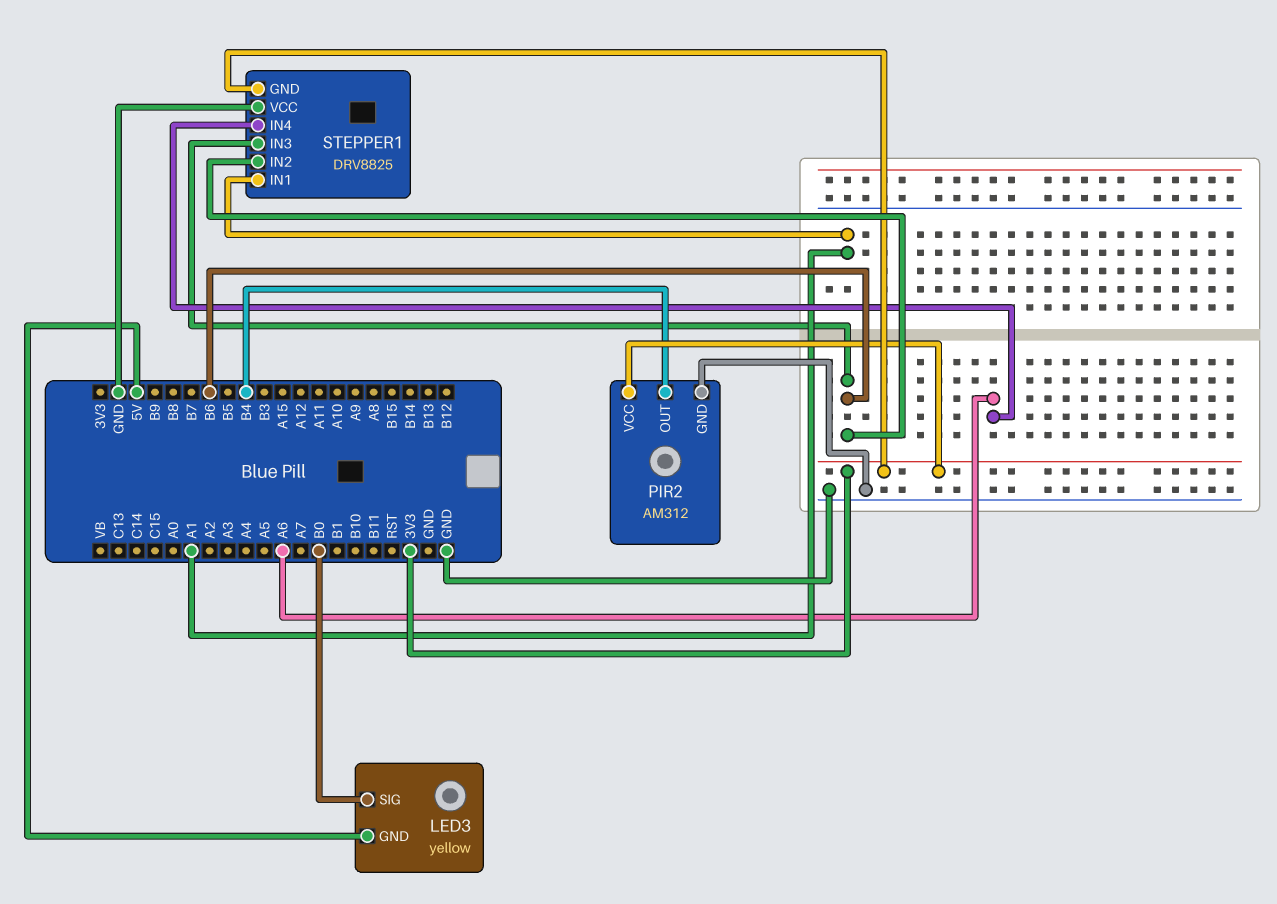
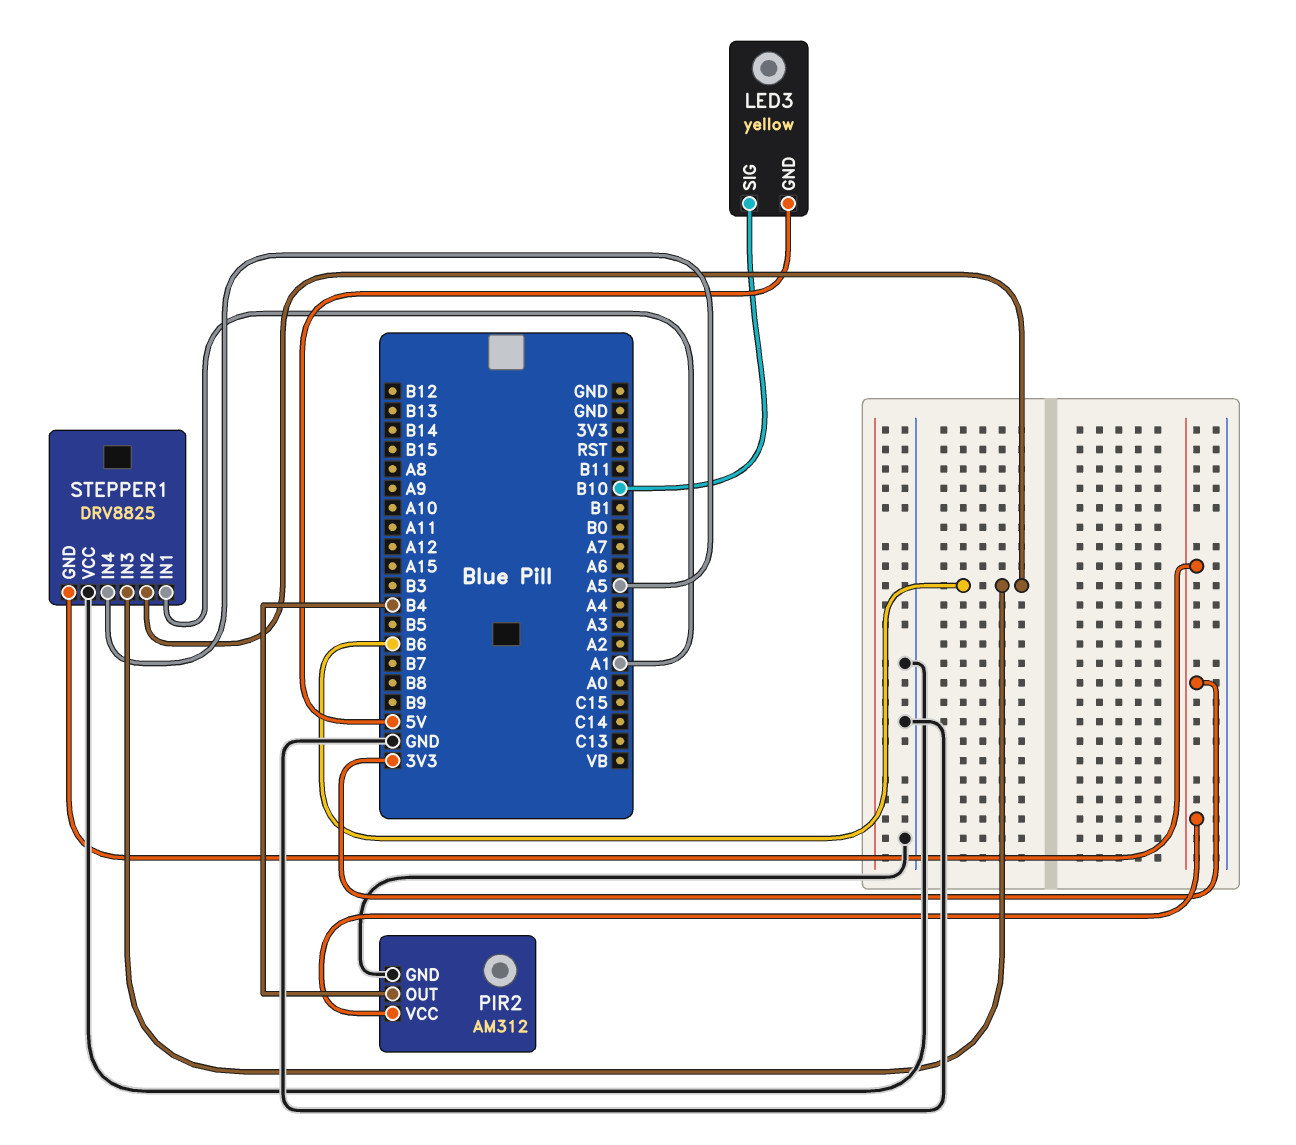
LED3 pin SIG: B0 -> B10
STEPPER1 pin IN4: A6 -> A5

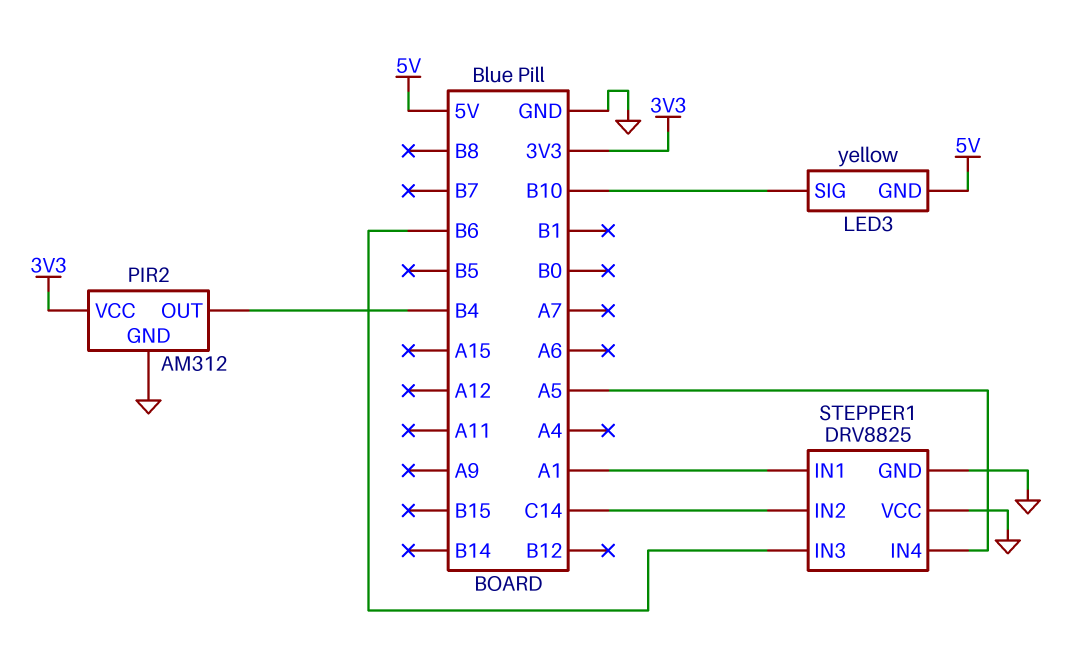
STEPPER1 pin GND: 3V3 -> GND
STEPPER1 pin IN2: B6 -> C14

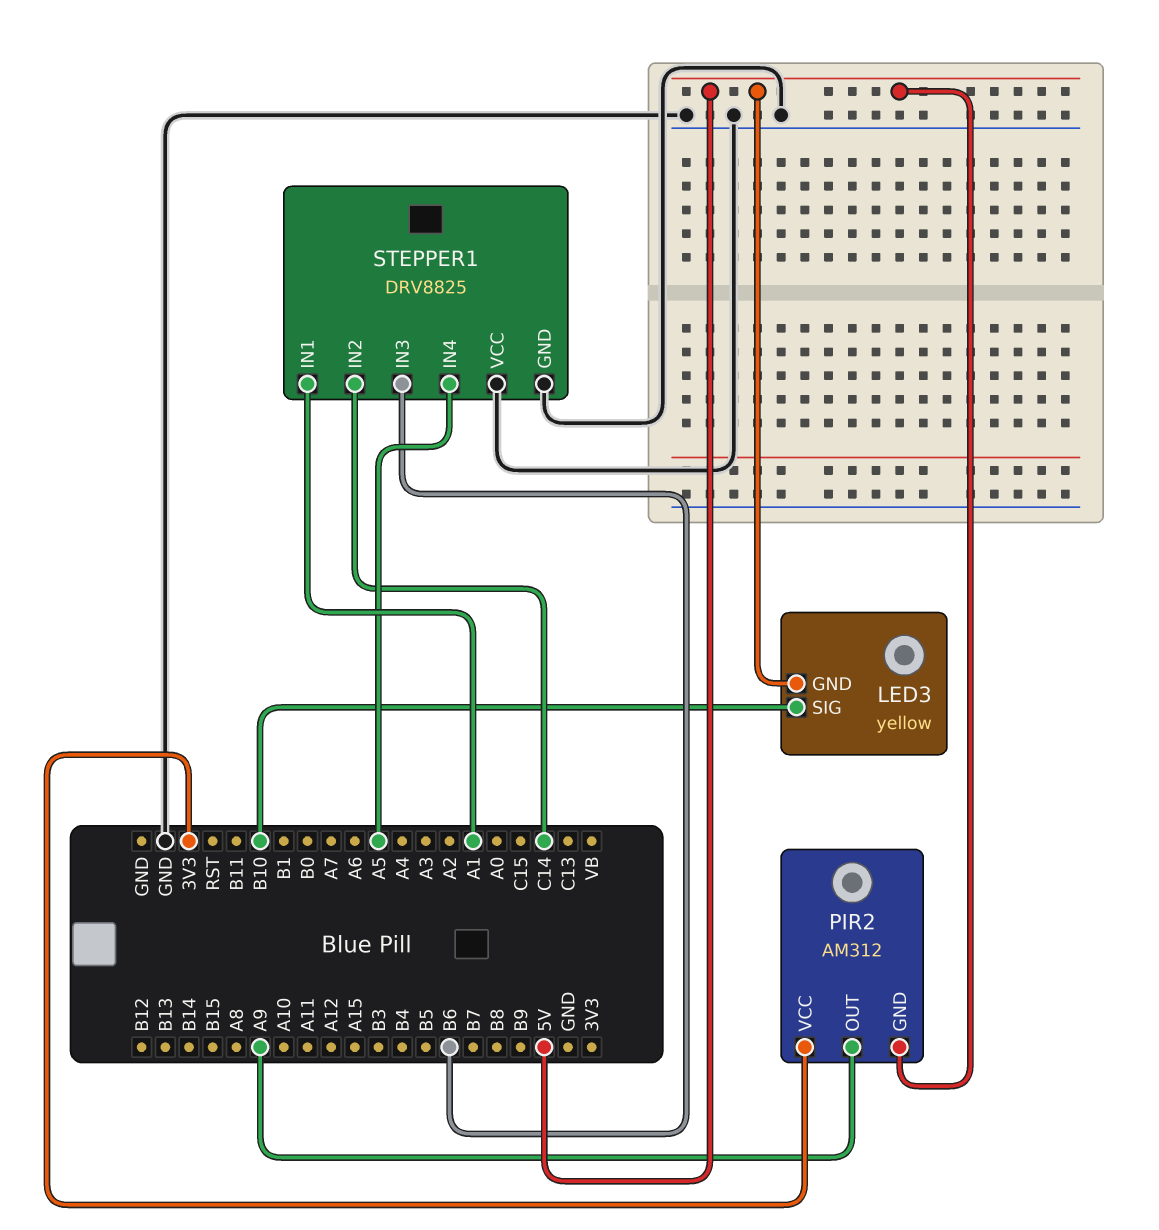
PIR2 pin GND: GND -> 5V
PIR2 pin OUT: B4 -> A9

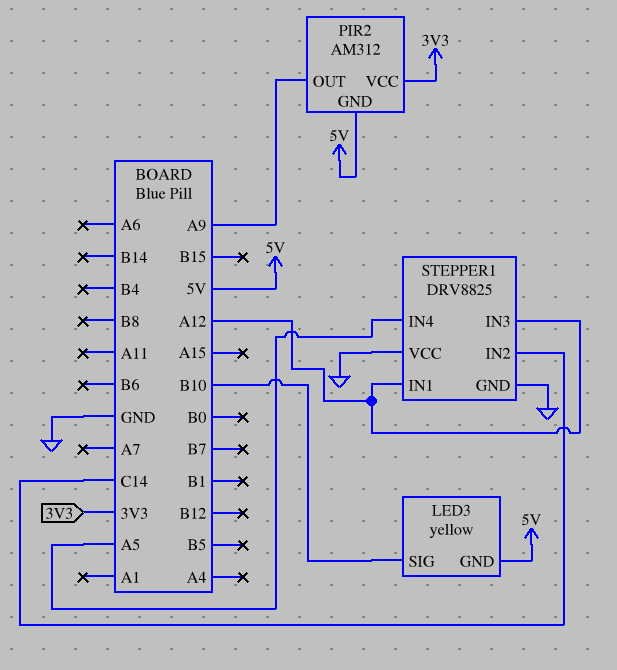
STEPPER1 pin IN1: A1 -> A12
STEPPER1 pin IN3: B6 -> A12

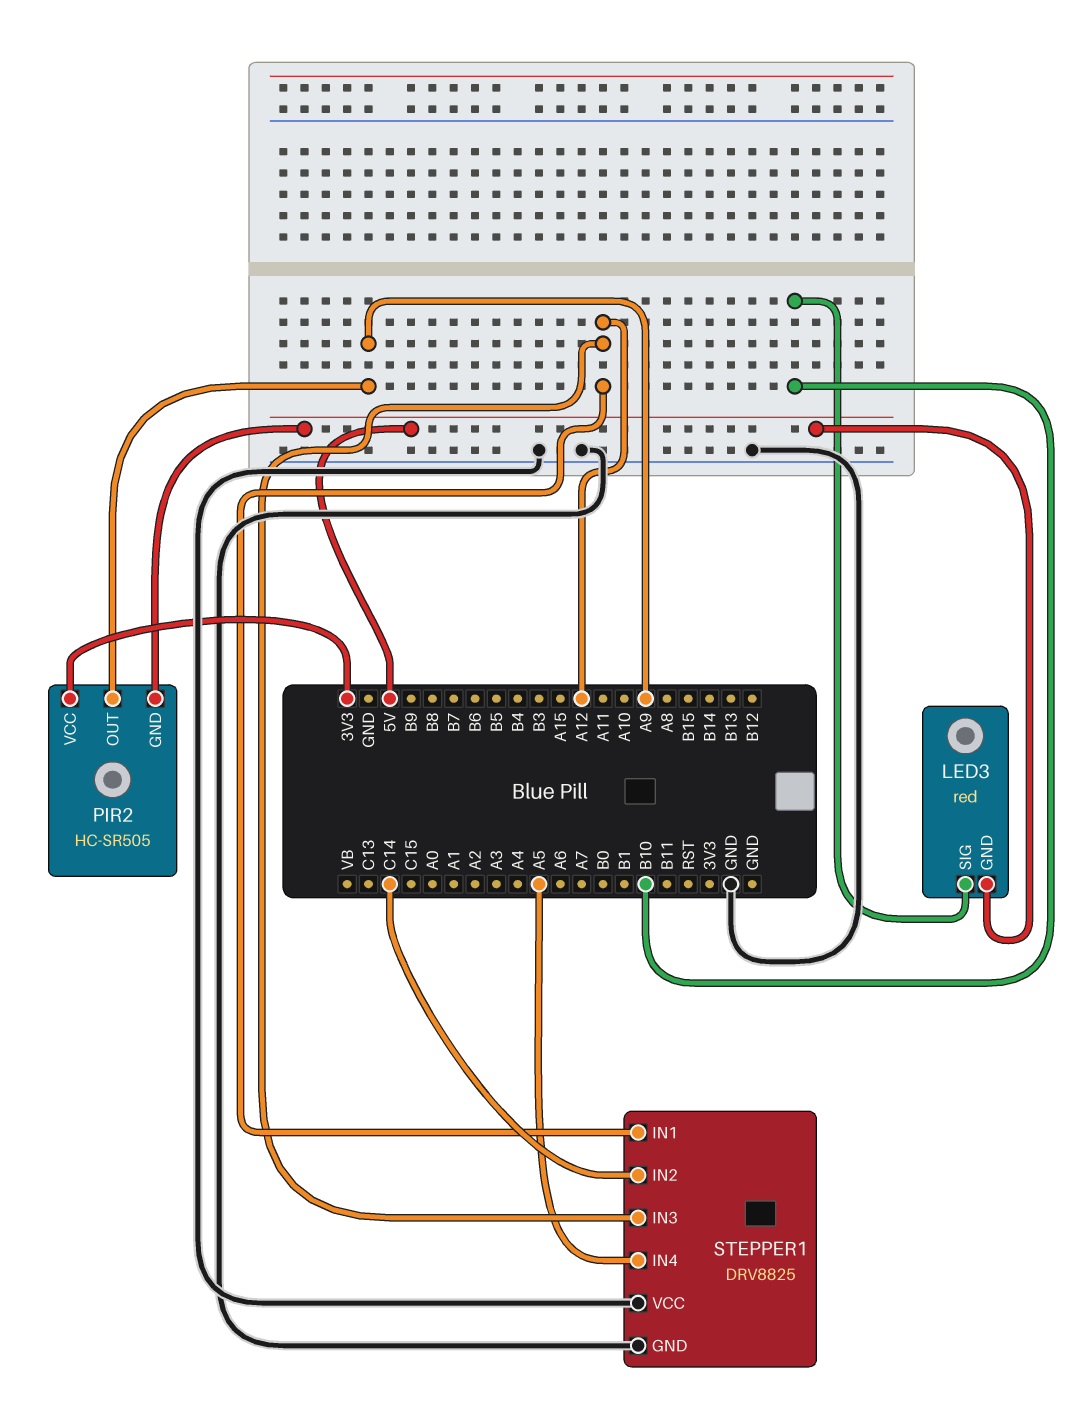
LED3: yellow -> red
PIR2: AM312 -> HC-SR505

